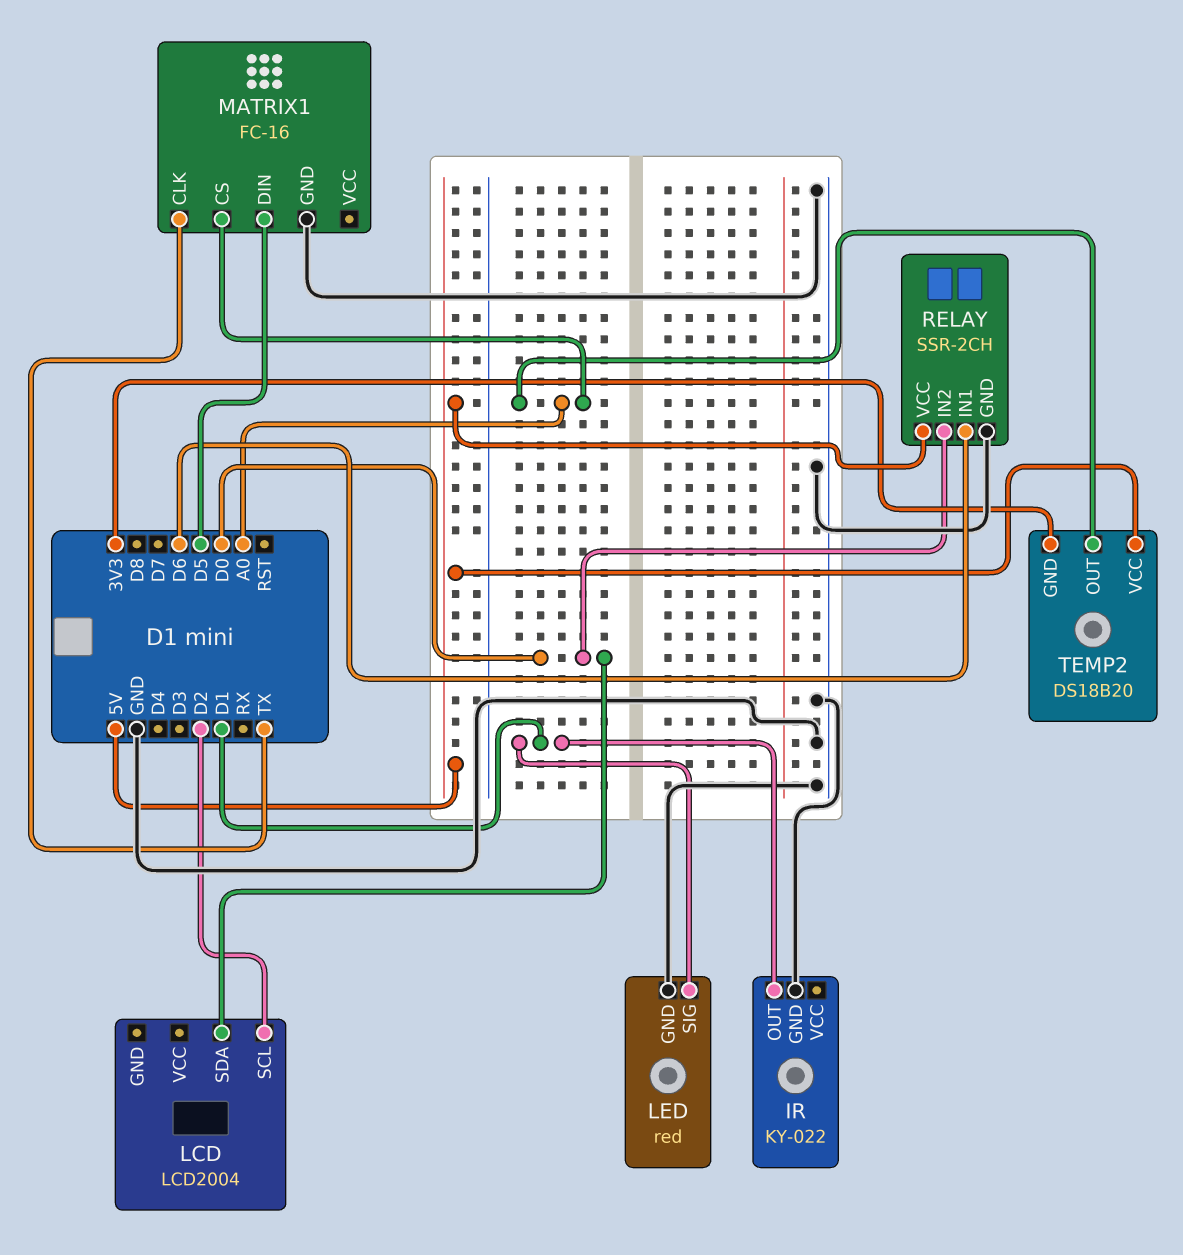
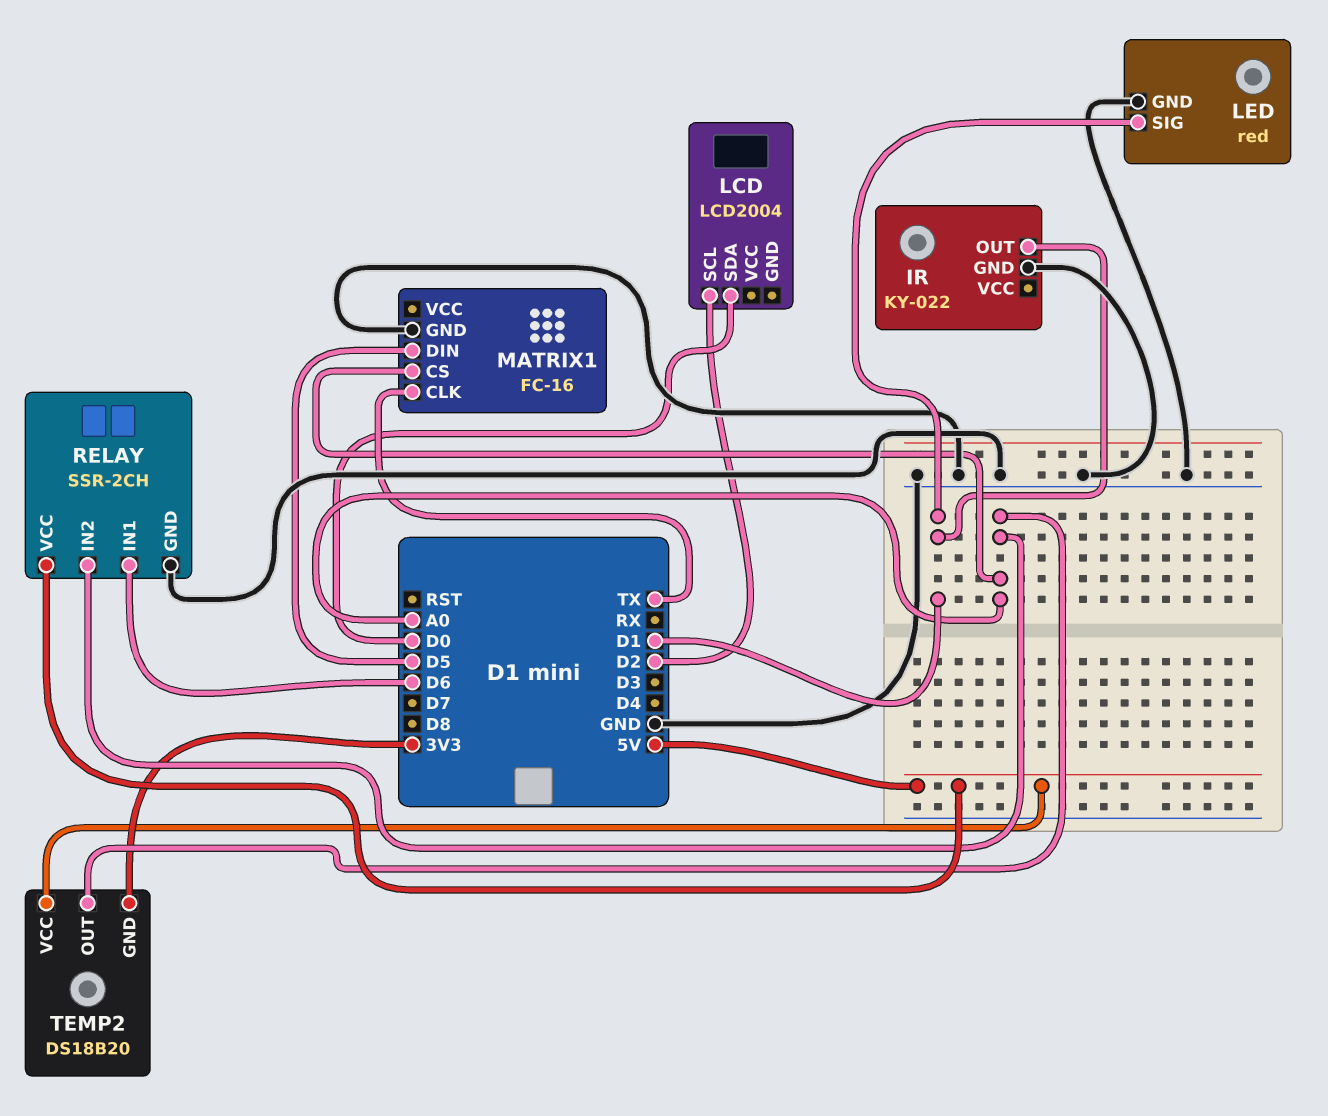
RELAY pin IN2: D0 -> A0

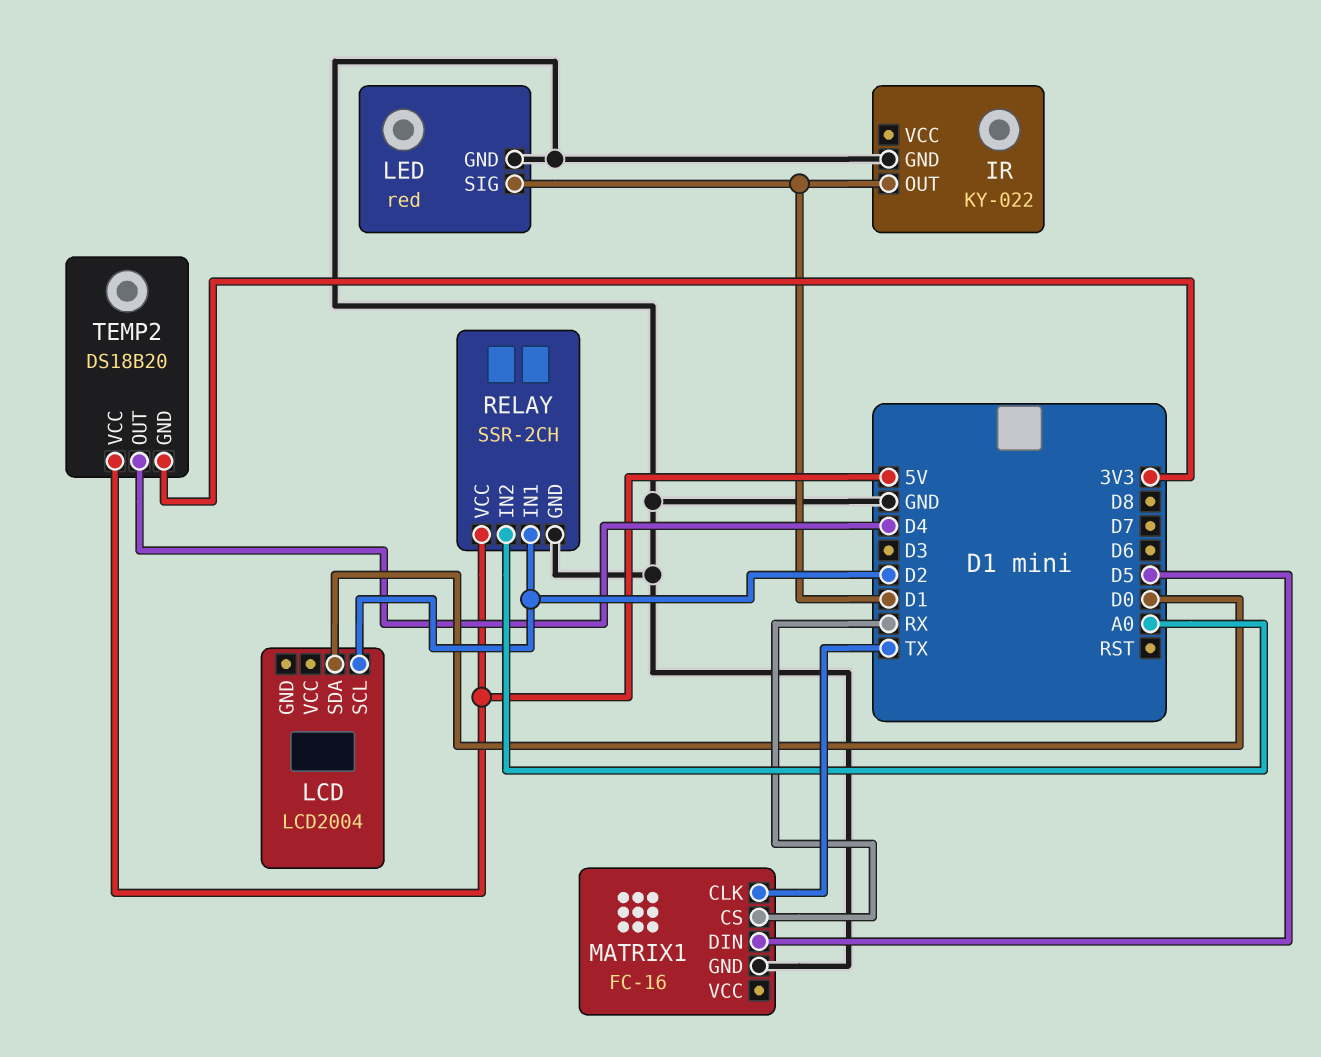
MATRIX1 pin CS: A0 -> RX
RELAY pin IN1: D6 -> D2
TEMP2 pin OUT: A0 -> D4

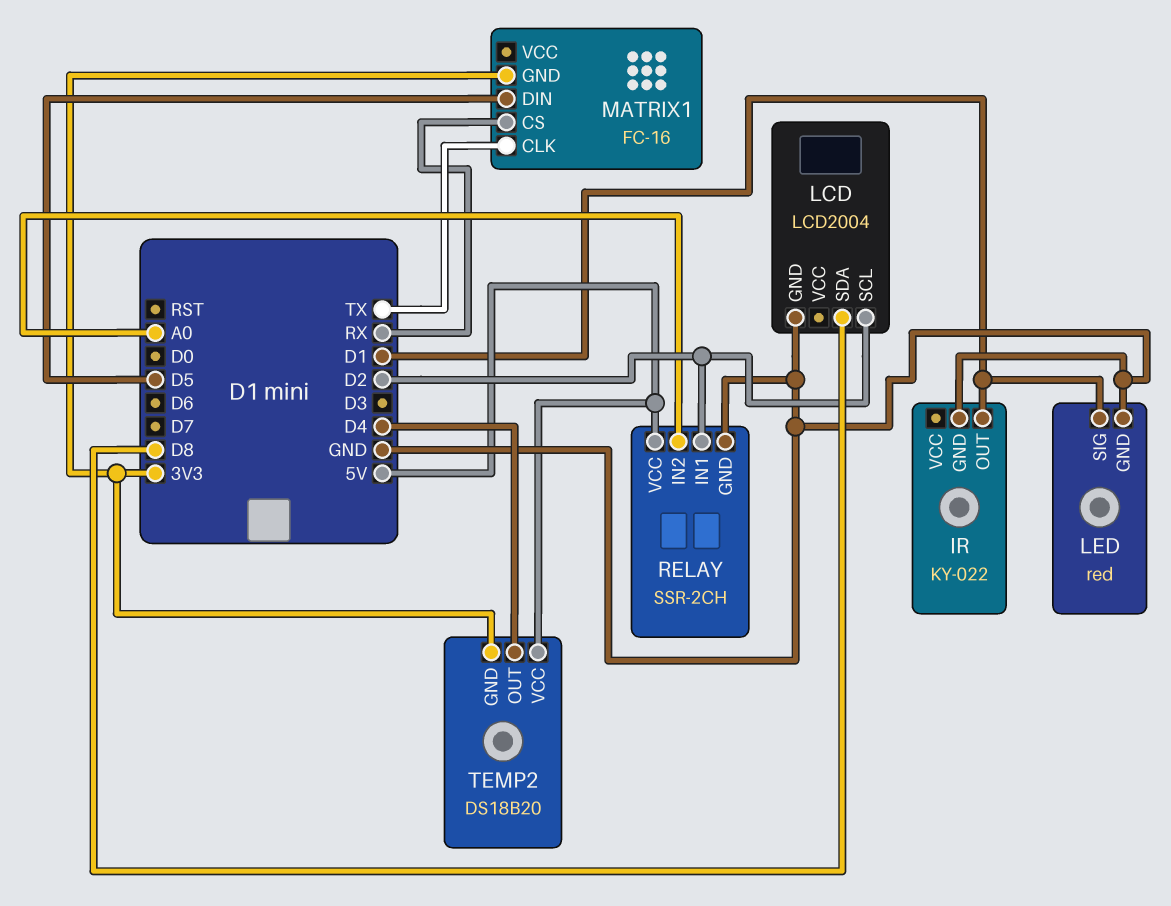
LCD pin GND: none -> GND
LCD pin SDA: D0 -> D8
MATRIX1 pin GND: GND -> 3V3

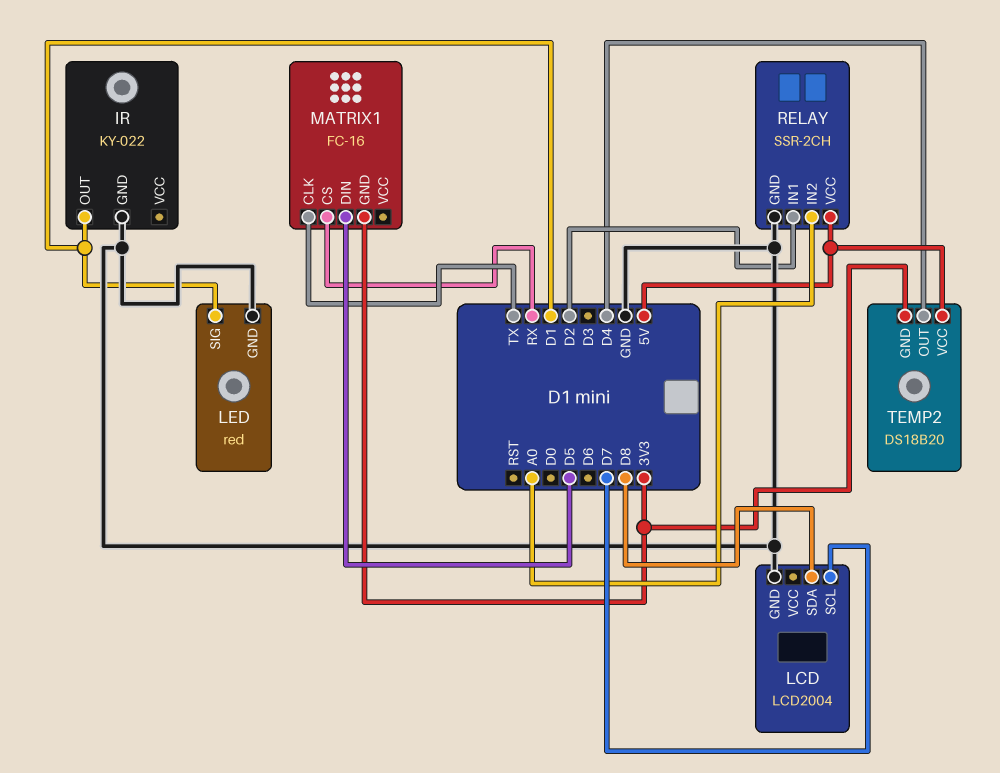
LCD pin SCL: D2 -> D7

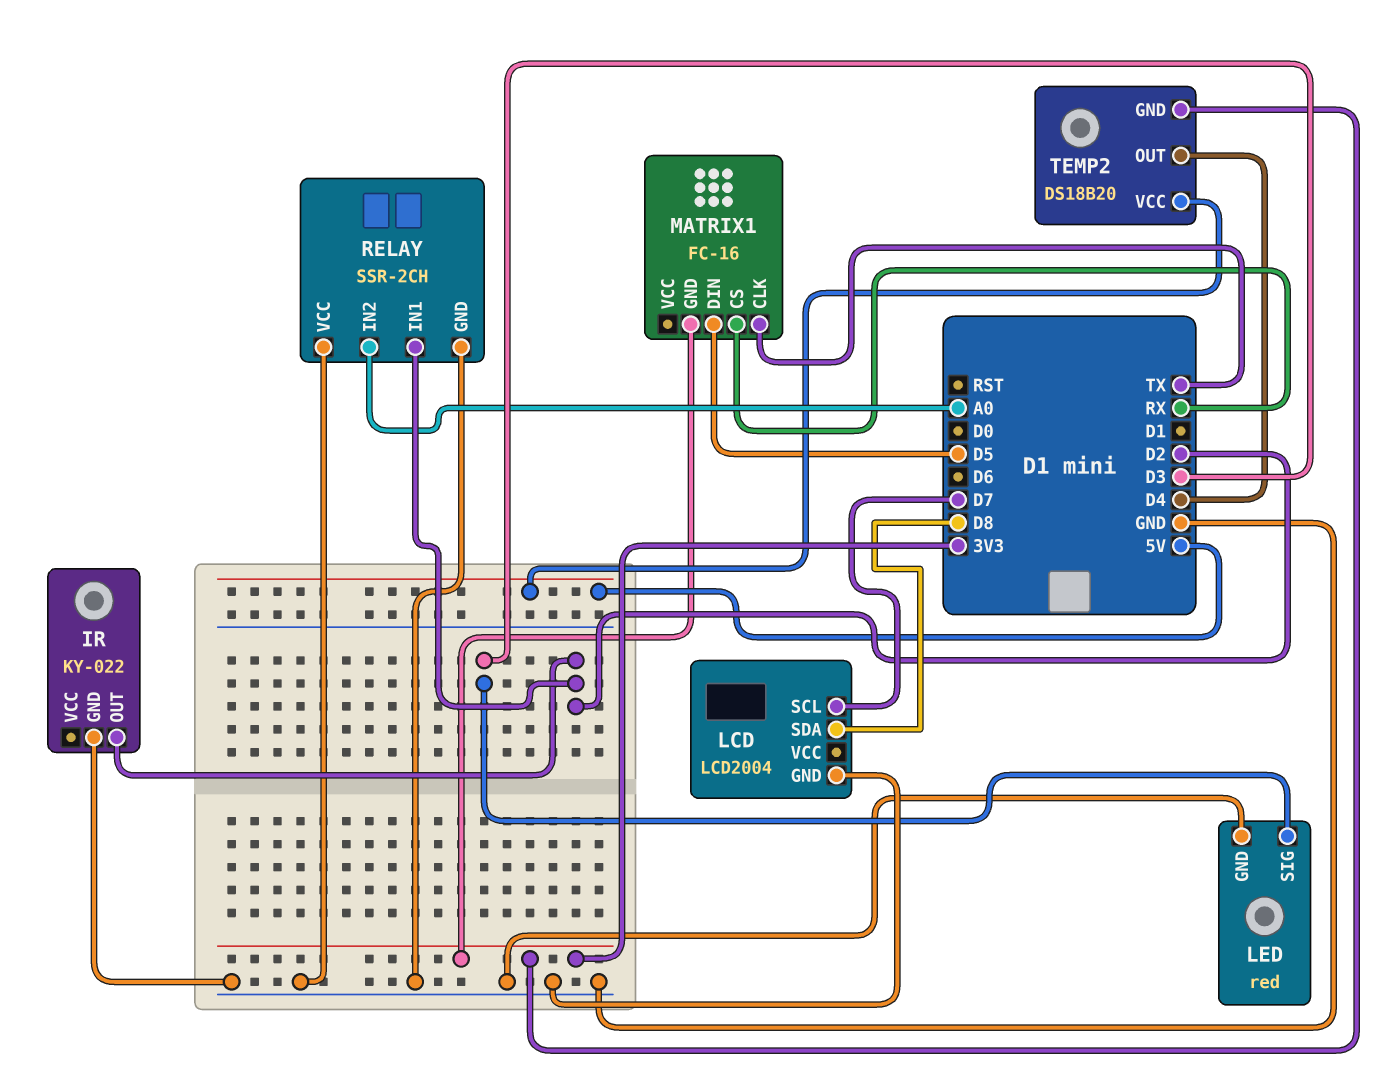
IR pin OUT: D1 -> D2
LED pin SIG: D1 -> D3
RELAY pin VCC: 5V -> GND

